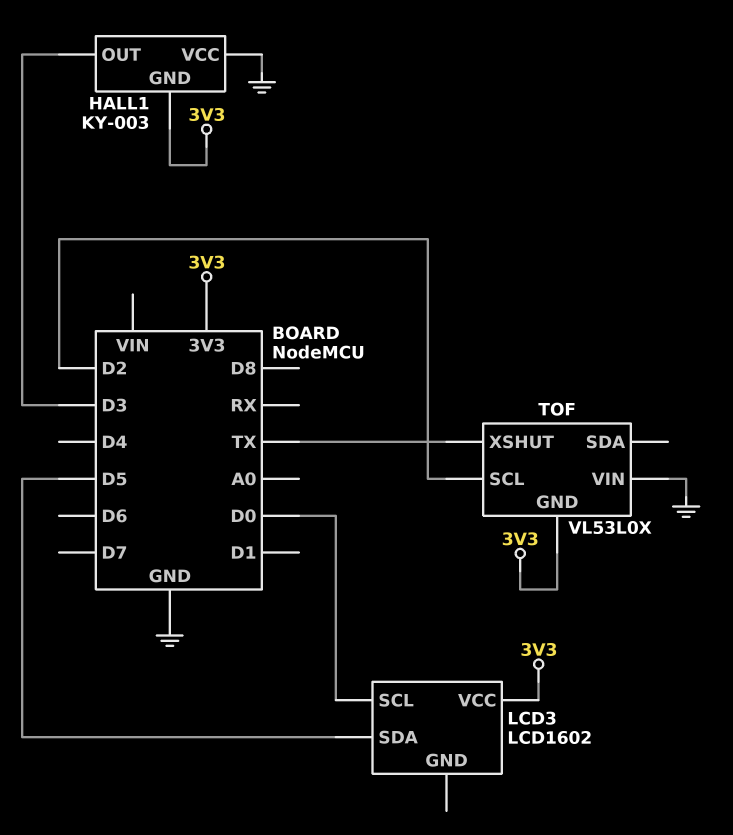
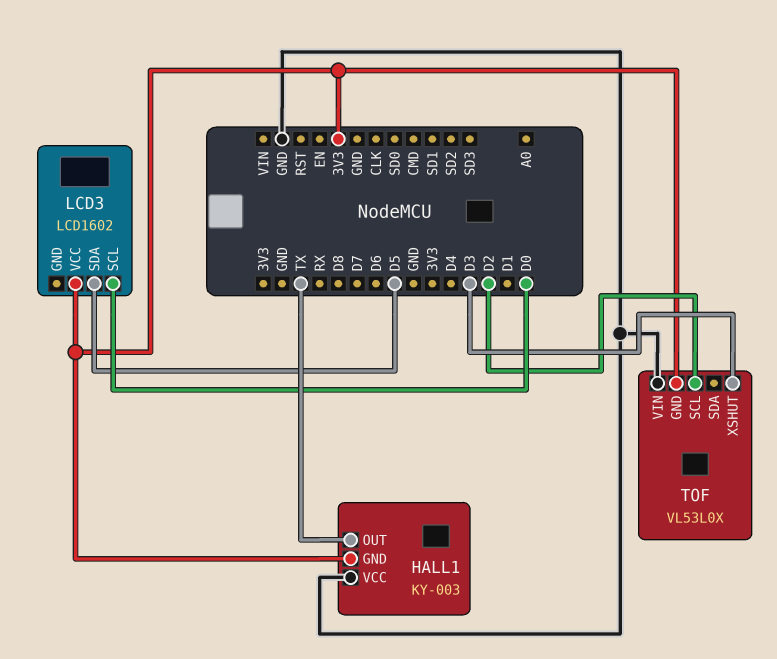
HALL1 pin OUT: D3 -> TX
TOF pin XSHUT: TX -> D3

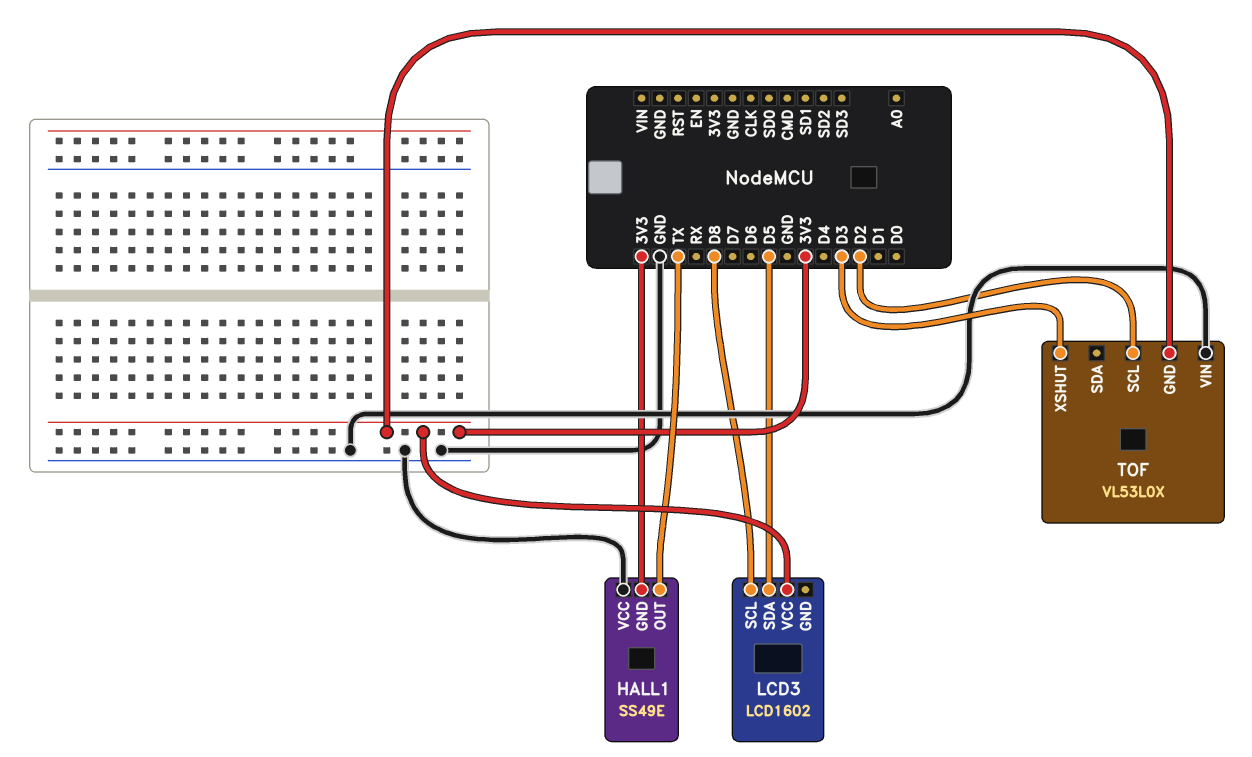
HALL1: KY-003 -> SS49E
LCD3 pin SCL: D0 -> D8

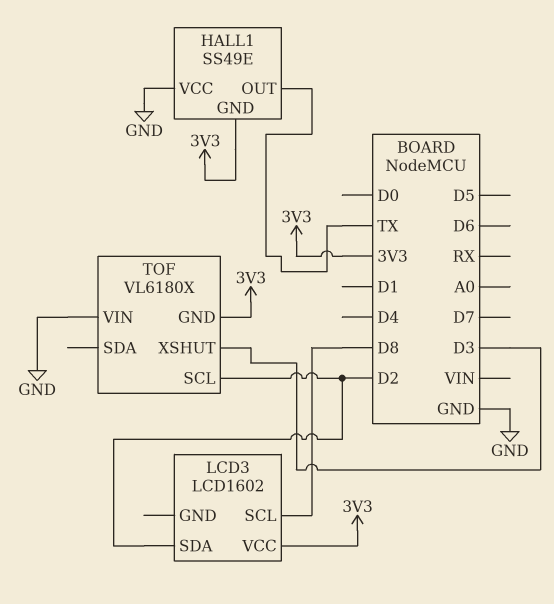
LCD3 pin SDA: D5 -> D2
TOF: VL53L0X -> VL6180X

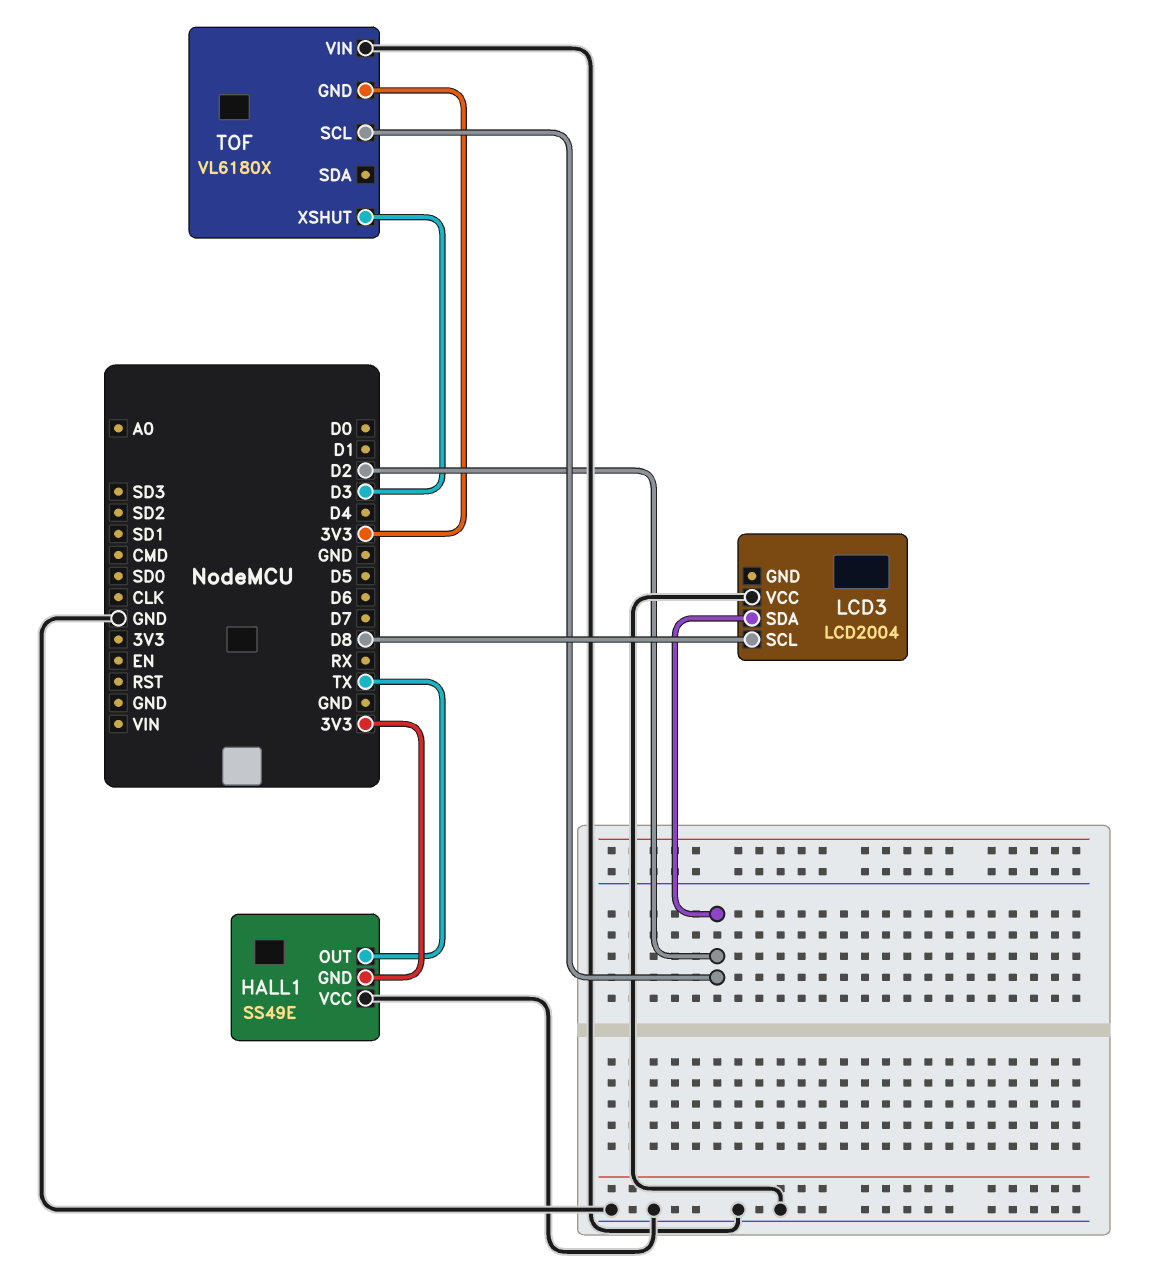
LCD3: LCD1602 -> LCD2004
LCD3 pin VCC: 3V3 -> GND

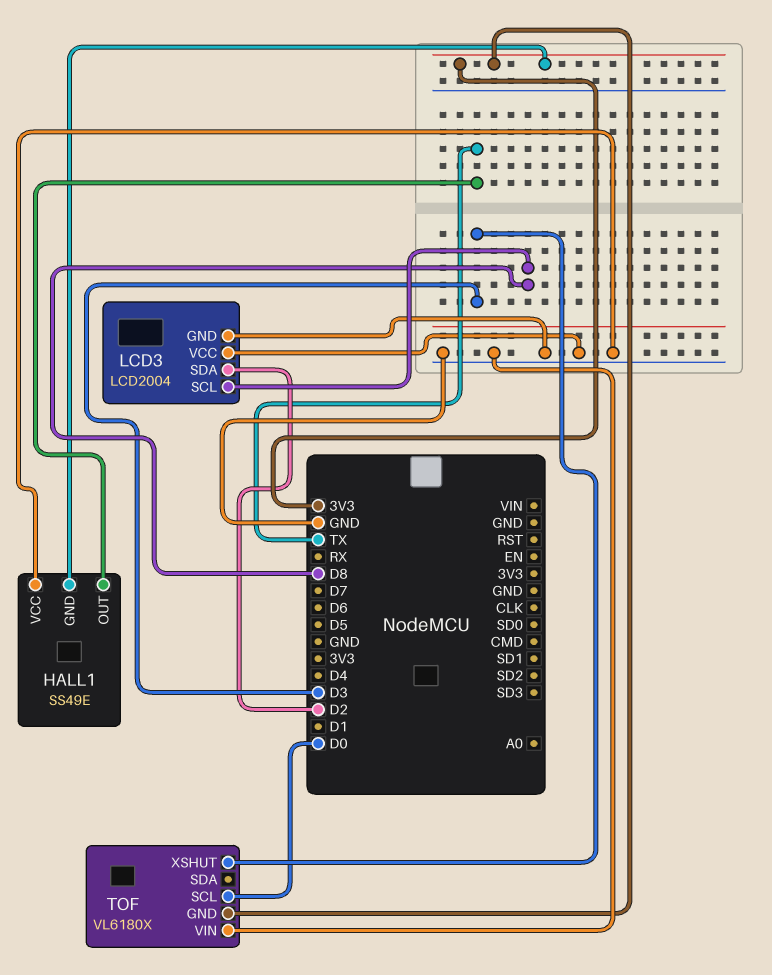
LCD3 pin GND: none -> GND
TOF pin SCL: D2 -> D0

